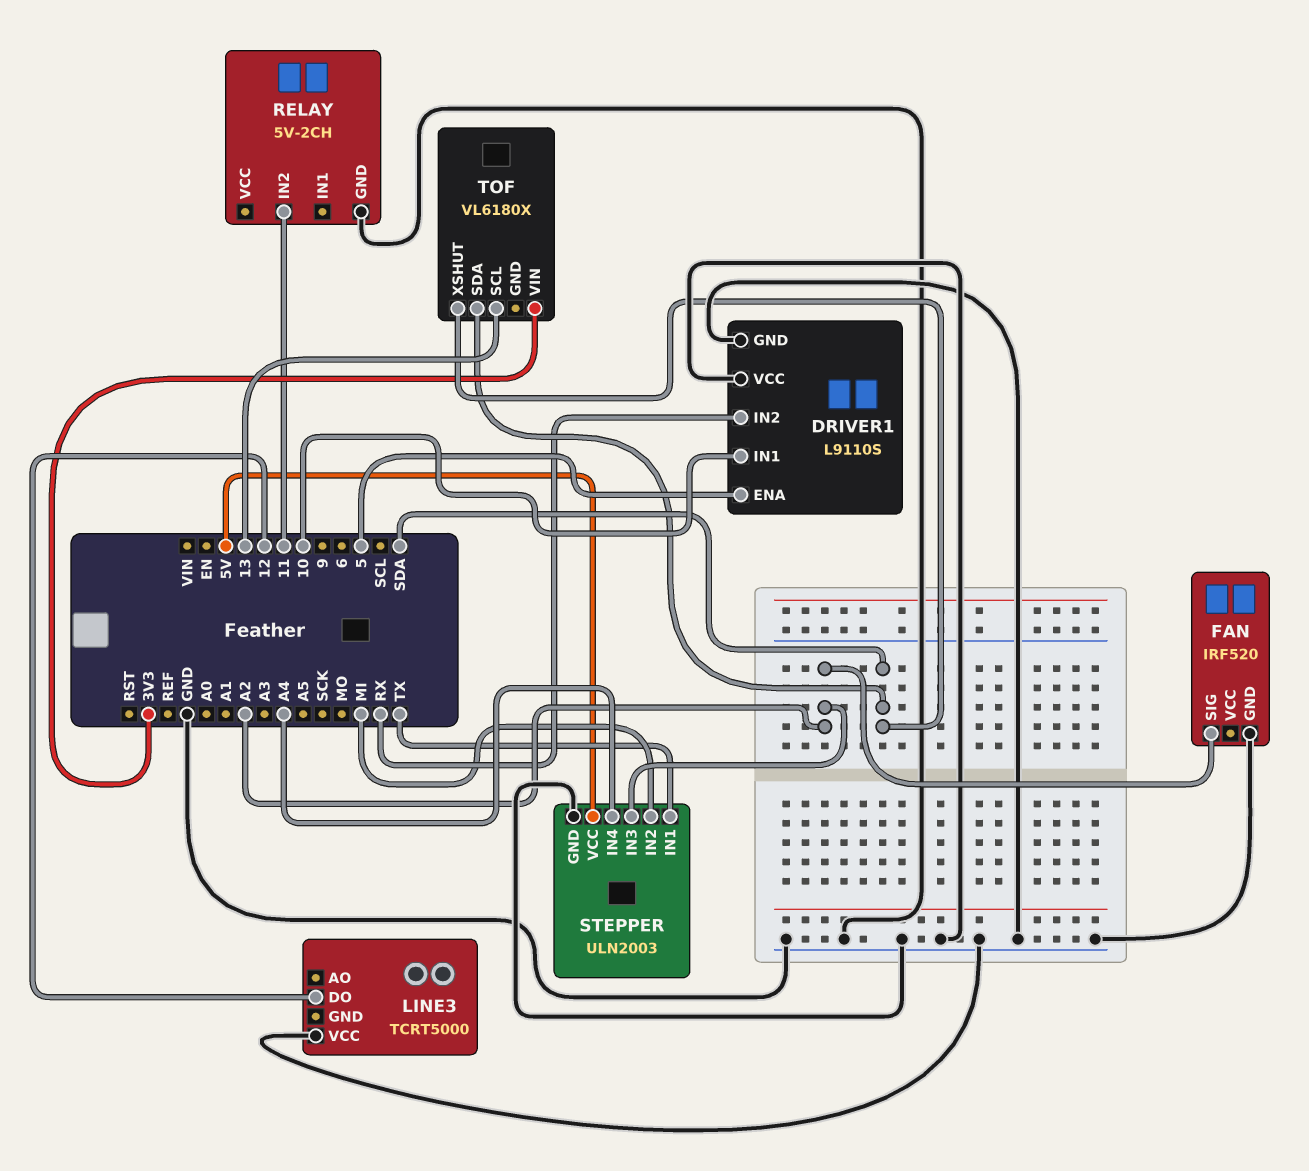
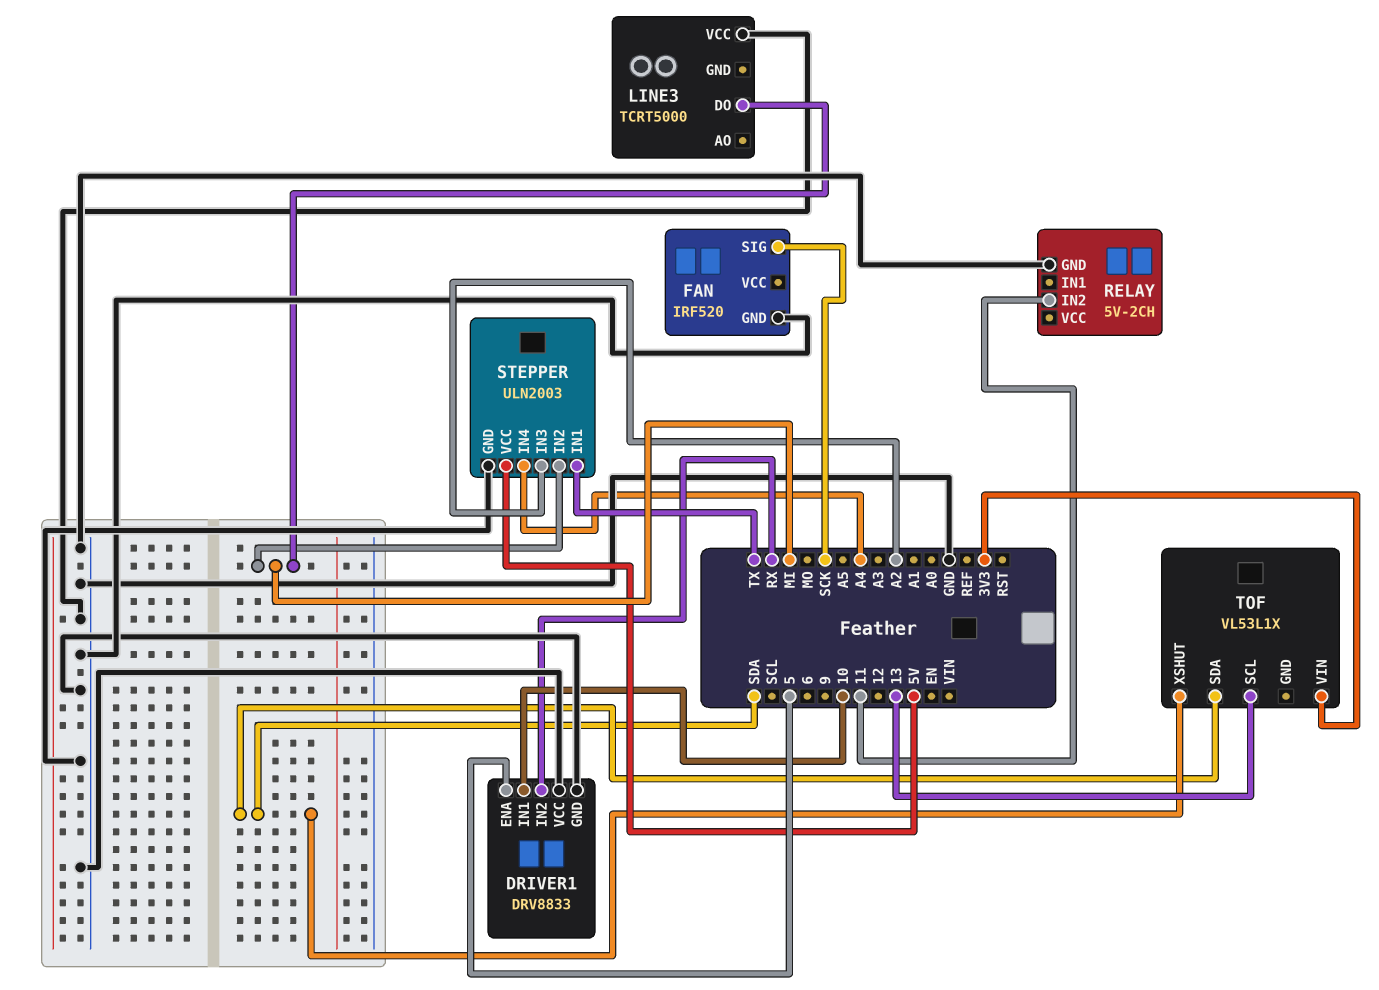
DRIVER1: L9110S -> DRV8833
FAN pin SIG: A2 -> SCK
LINE3 pin DO: 12 -> MI
TOF: VL6180X -> VL53L1X

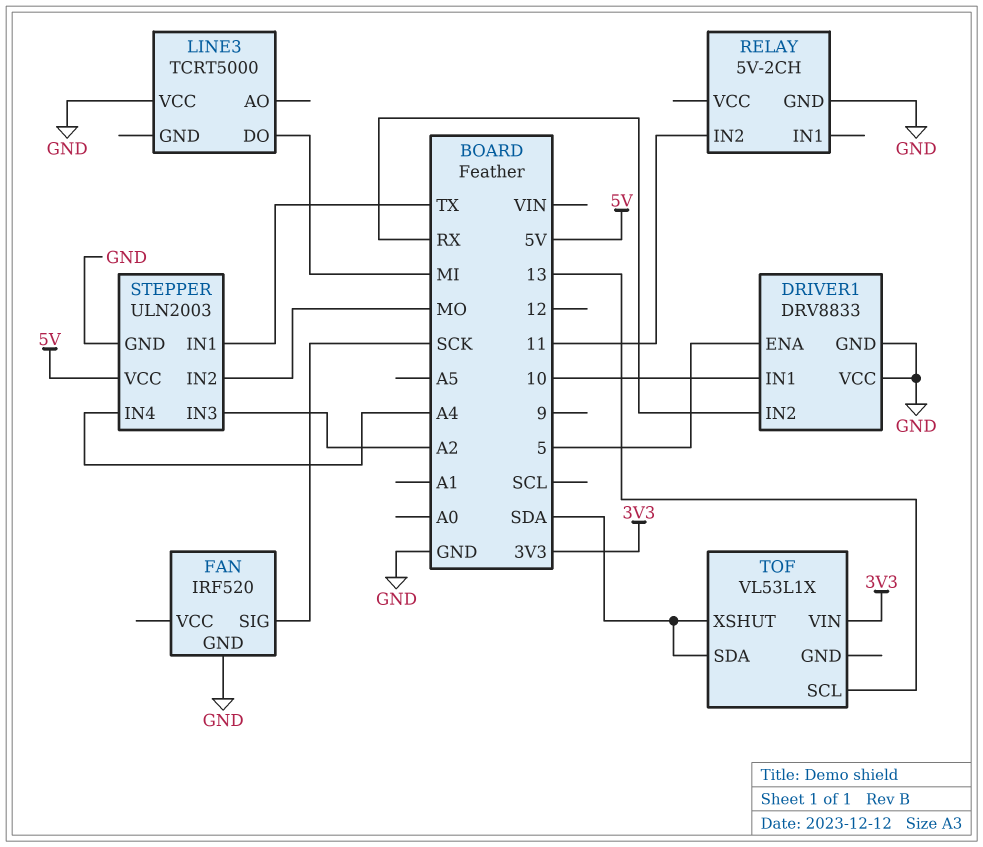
STEPPER pin IN2: MI -> MO

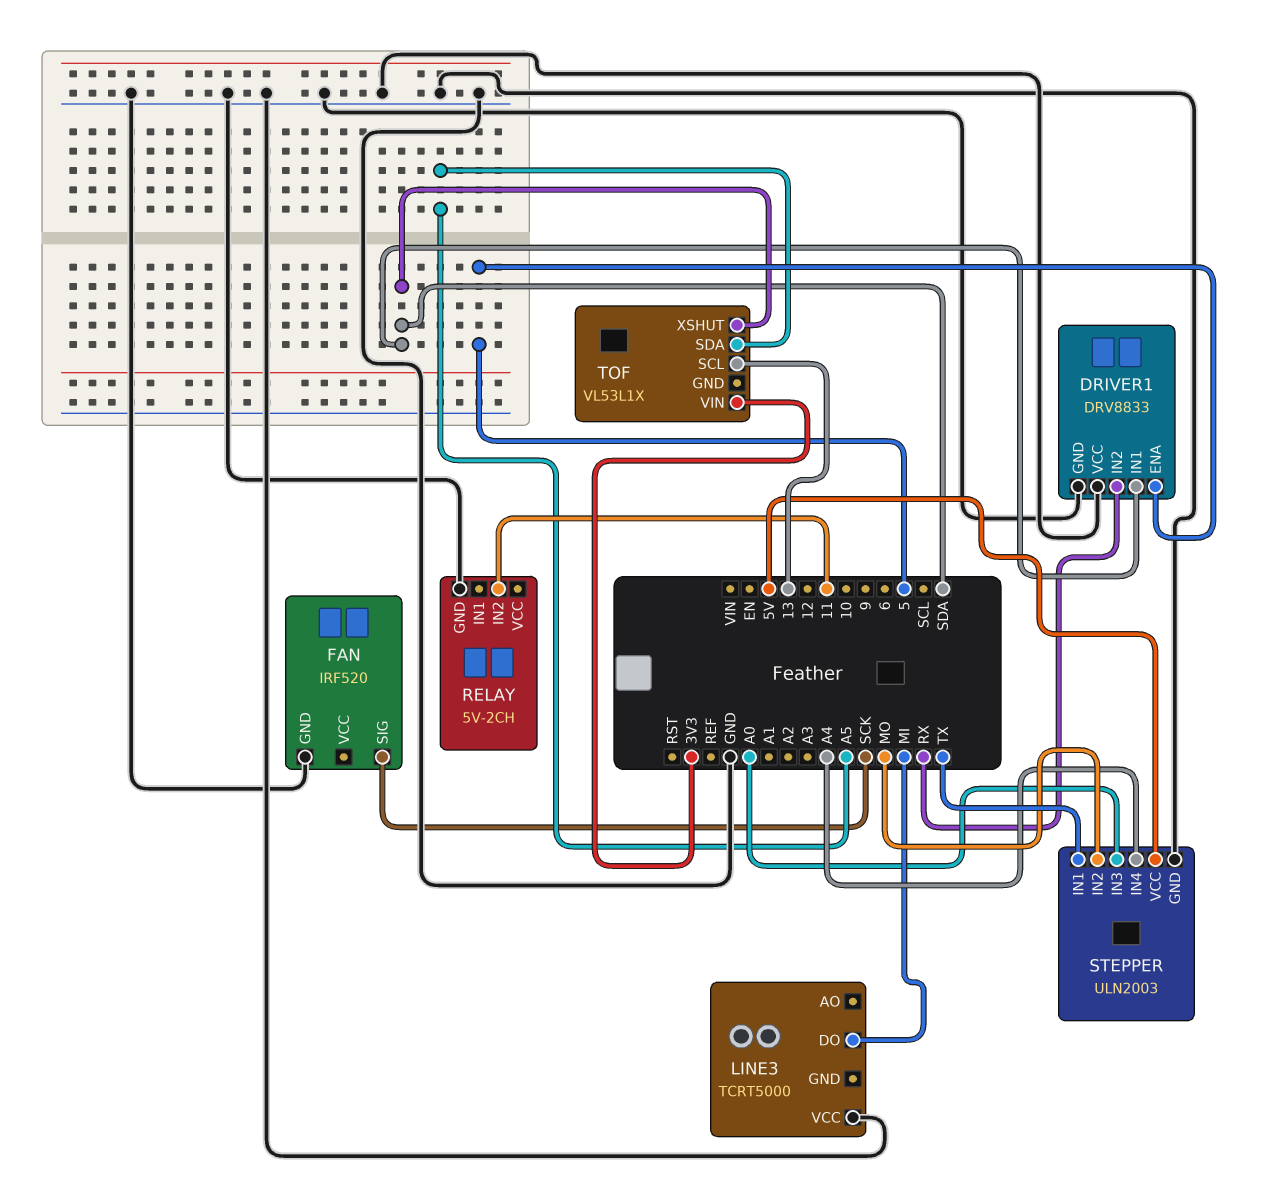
DRIVER1 pin IN1: 10 -> SDA
STEPPER pin IN3: A2 -> A0
TOF pin SDA: SDA -> A5

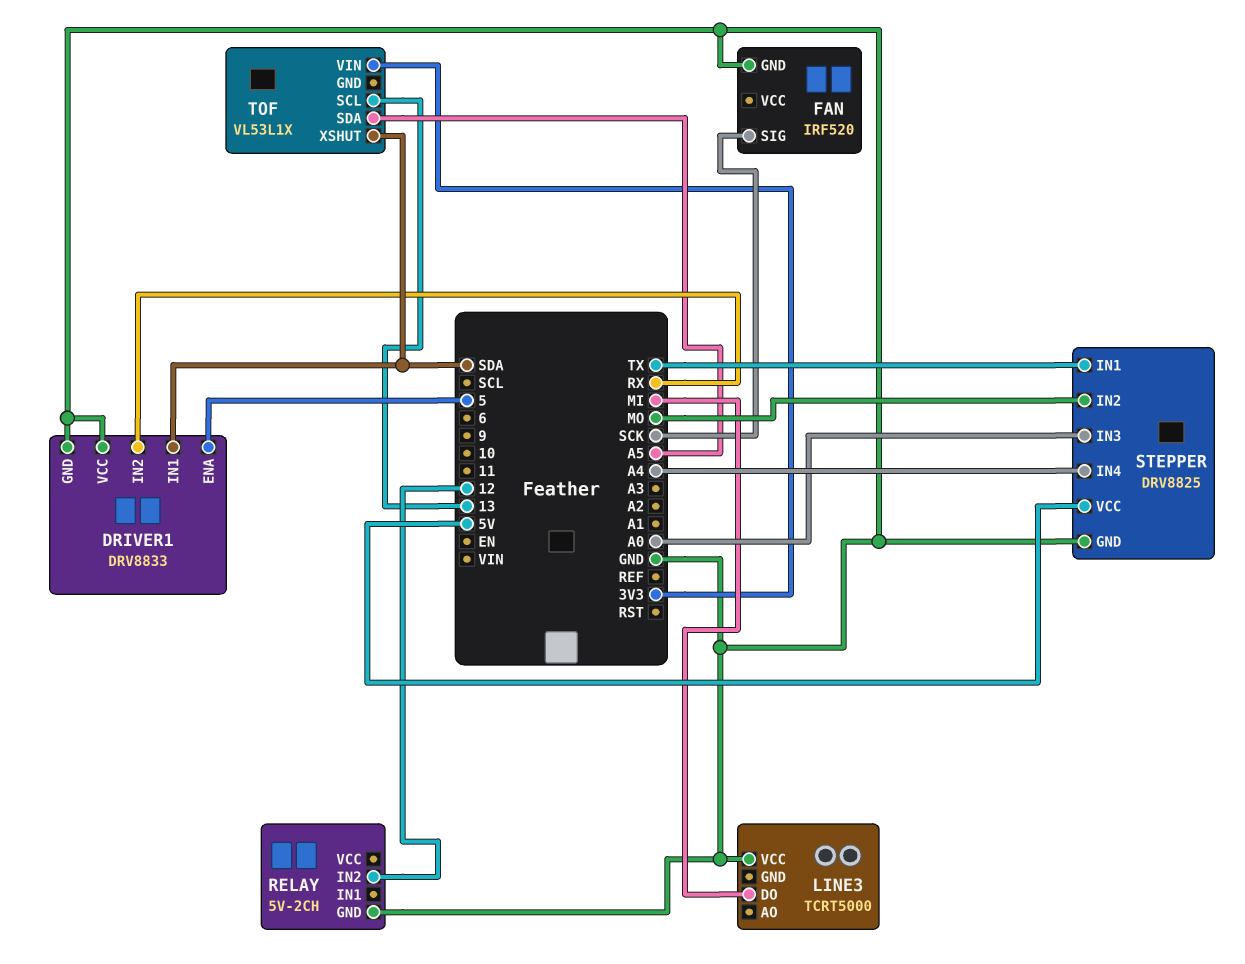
RELAY pin IN2: 11 -> 12
STEPPER: ULN2003 -> DRV8825

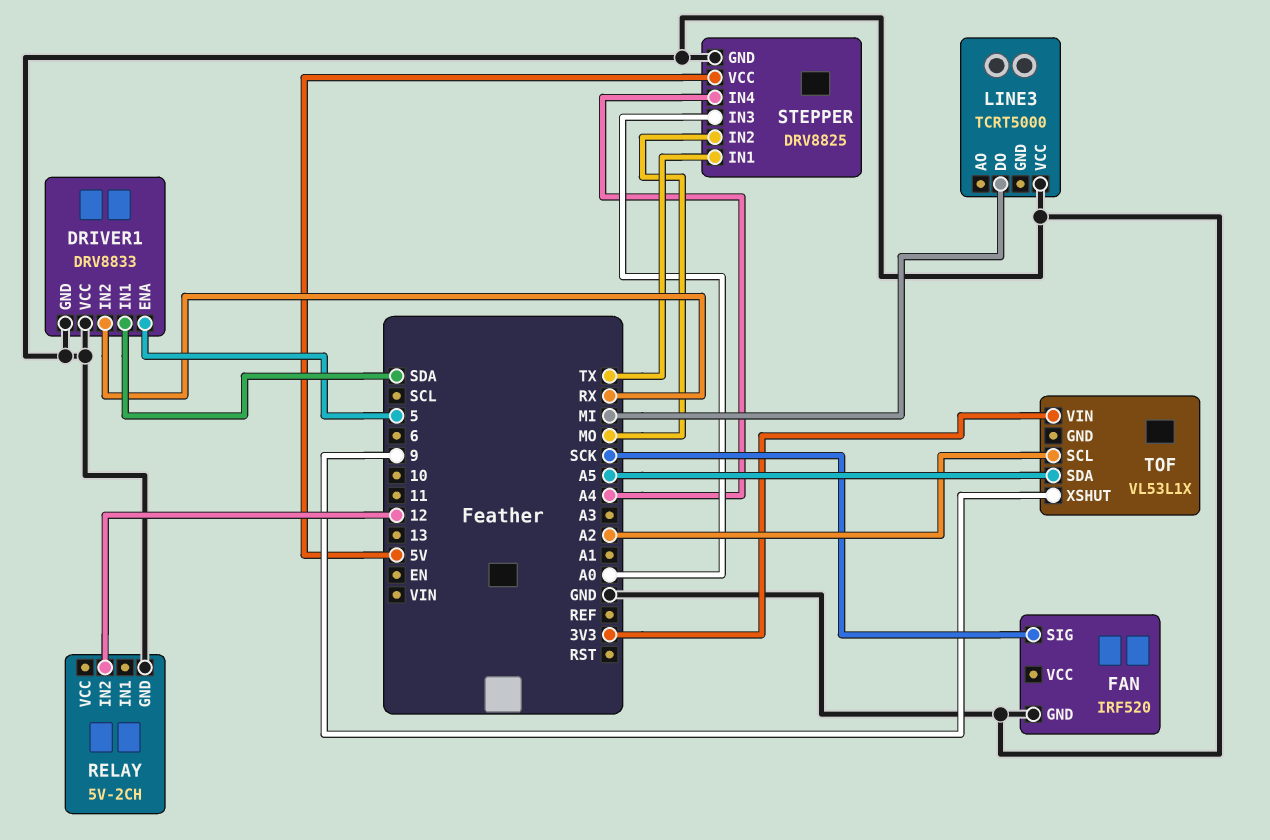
TOF pin SCL: 13 -> A2
TOF pin XSHUT: SDA -> 9

